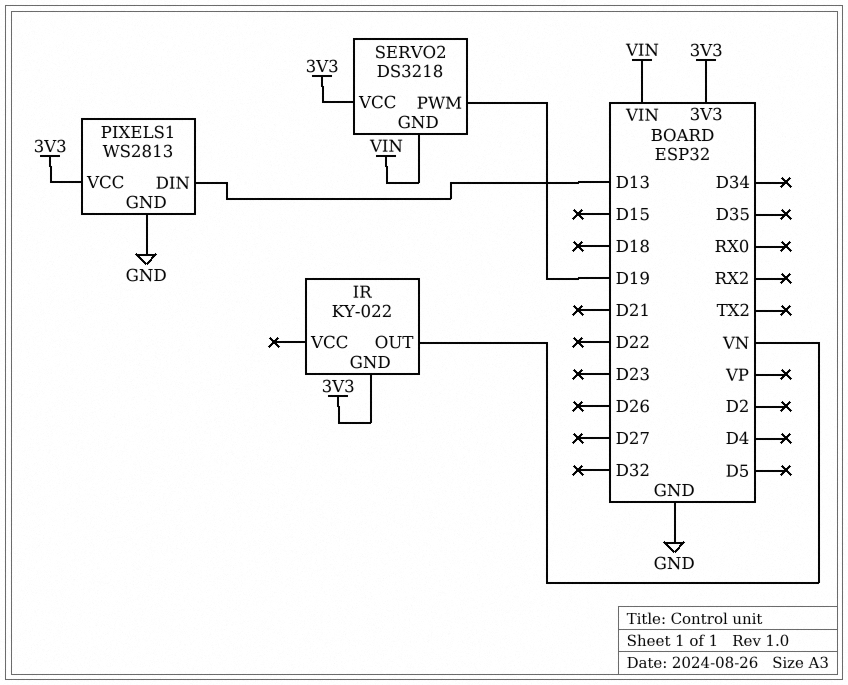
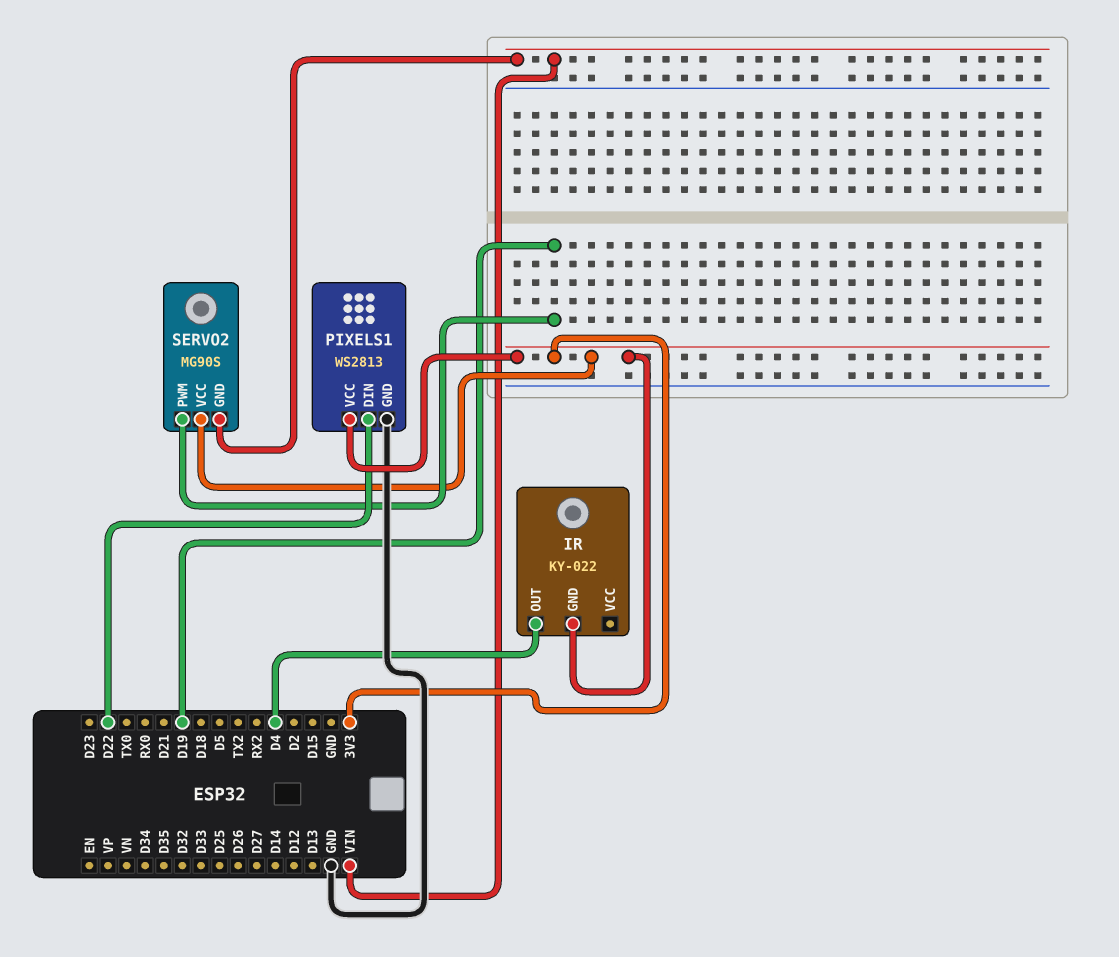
IR pin OUT: VN -> D4
PIXELS1 pin DIN: D13 -> D22
SERVO2: DS3218 -> MG90S

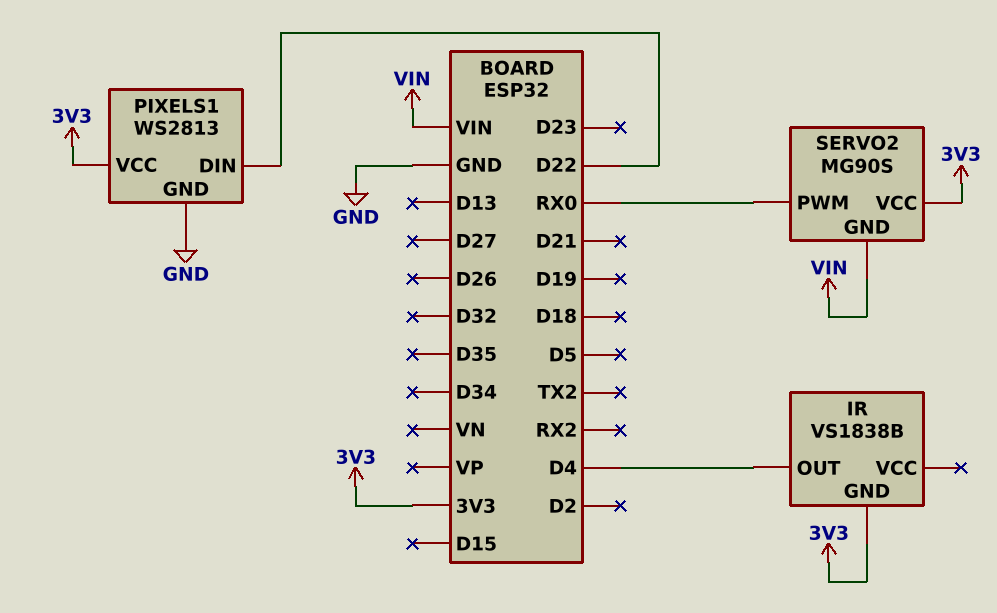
IR: KY-022 -> VS1838B
SERVO2 pin PWM: D19 -> RX0

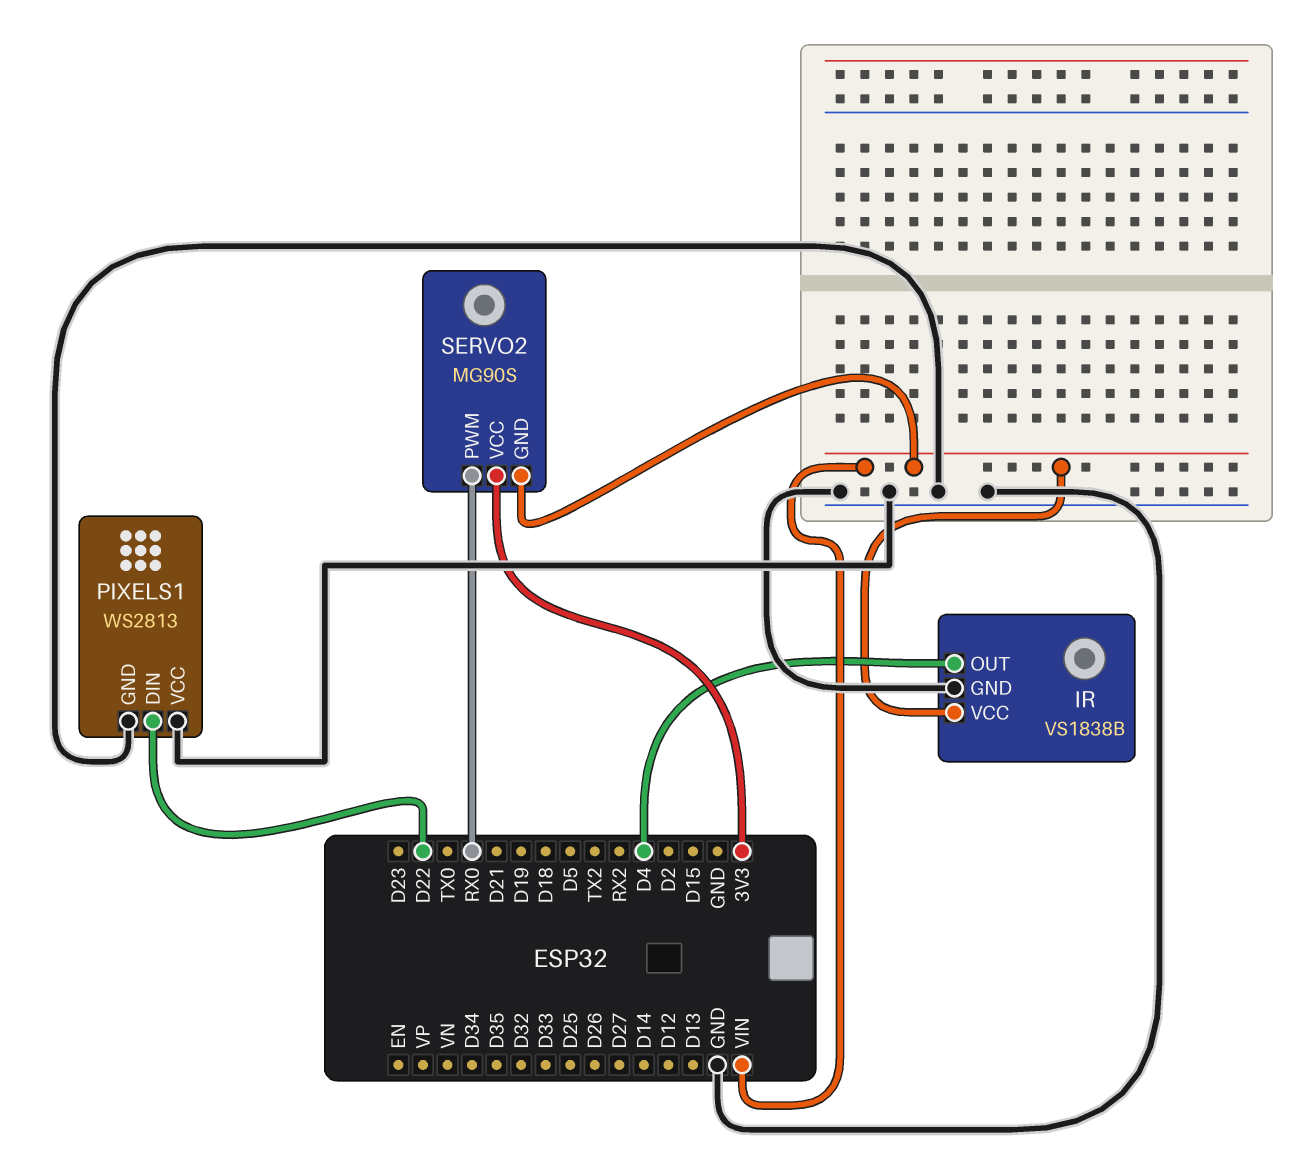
IR pin GND: 3V3 -> GND
IR pin VCC: none -> VIN
PIXELS1 pin VCC: 3V3 -> GND

